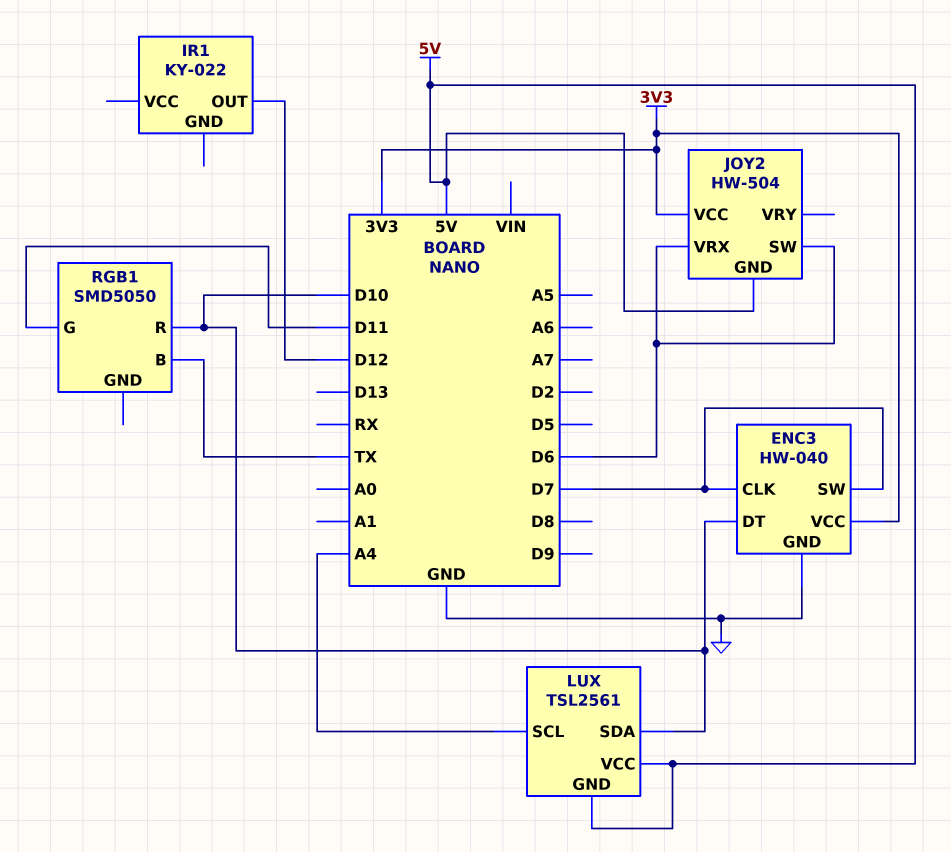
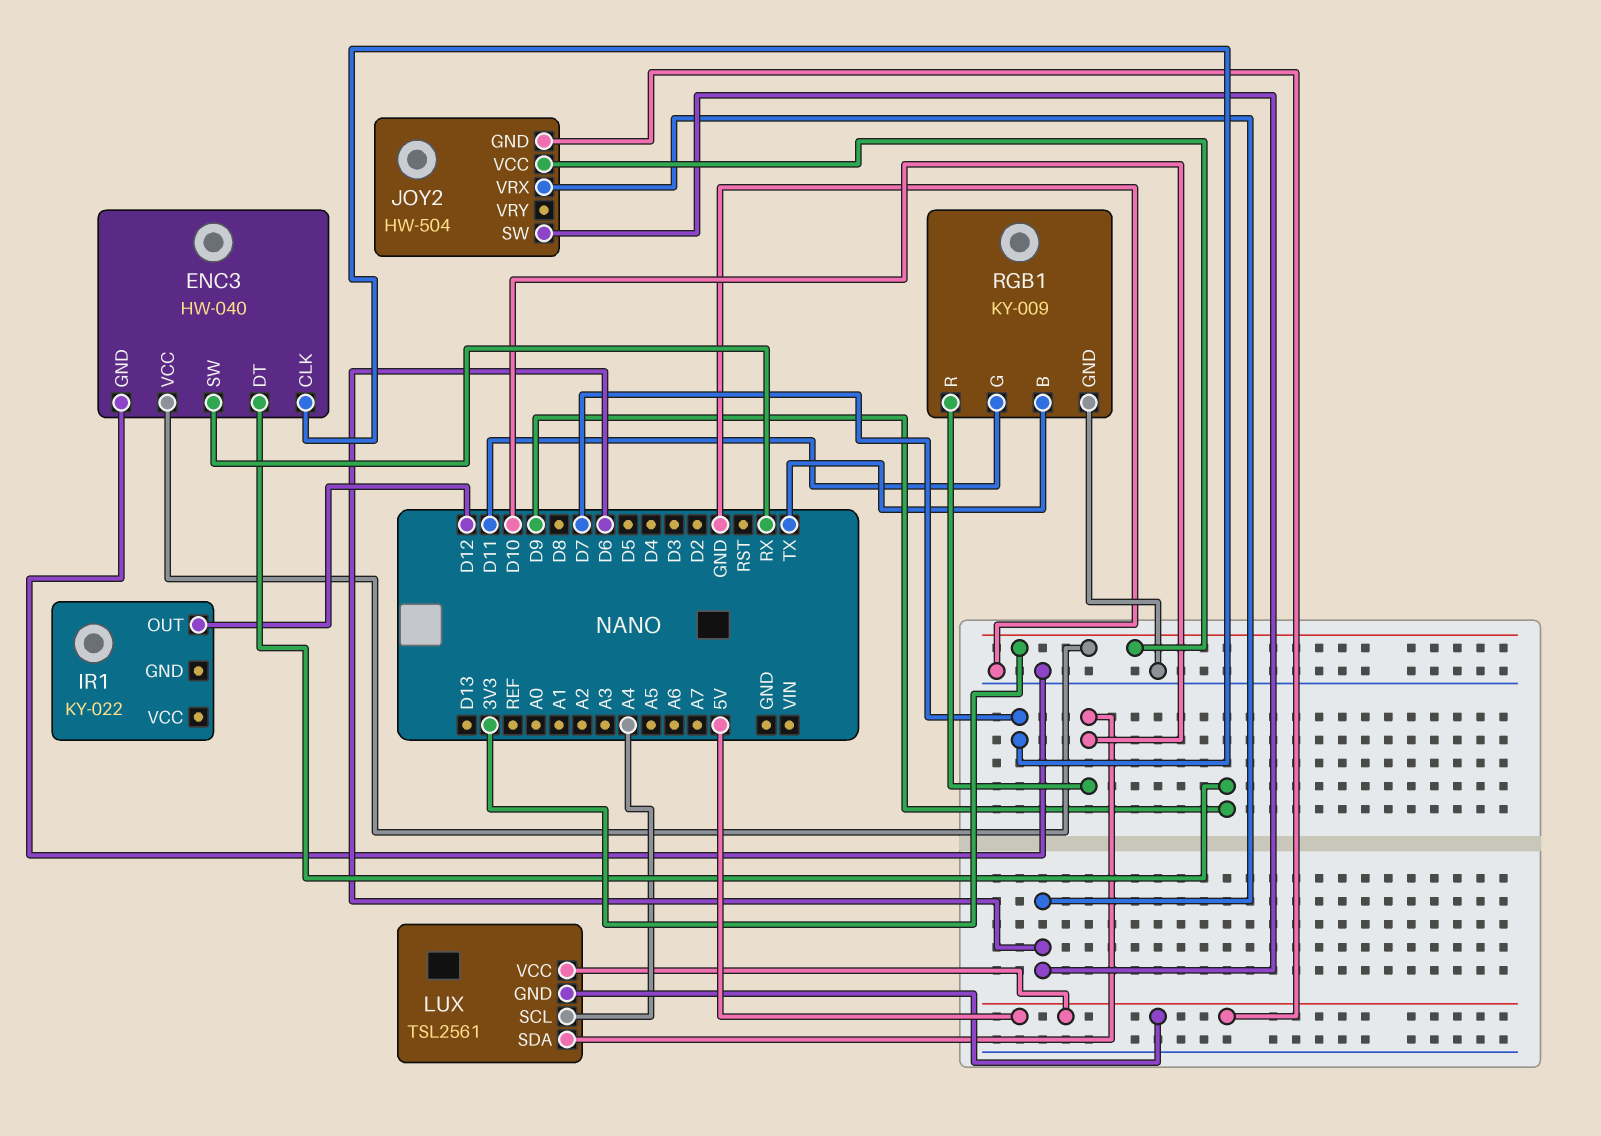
ENC3 pin DT: D10 -> D9
ENC3 pin SW: D7 -> RX
RGB1: SMD5050 -> KY-009
RGB1 pin GND: none -> GND

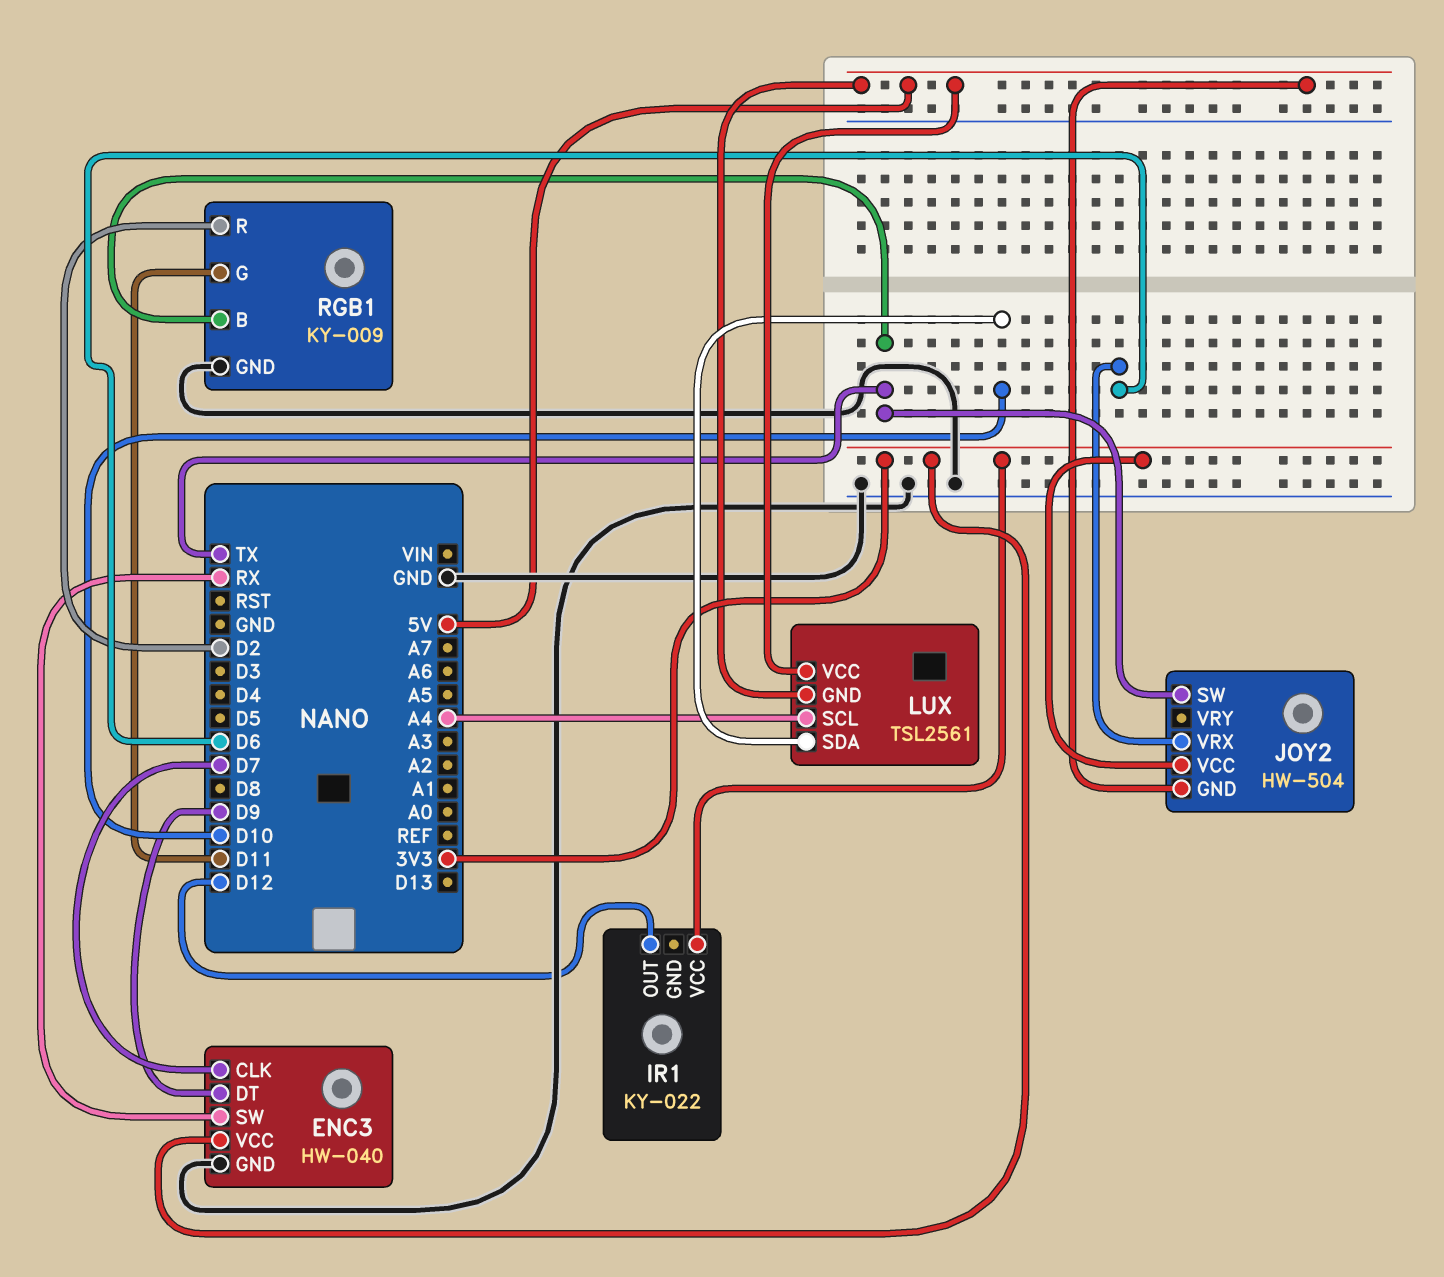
IR1 pin VCC: none -> 3V3
JOY2 pin SW: D6 -> TX
RGB1 pin R: D10 -> D2

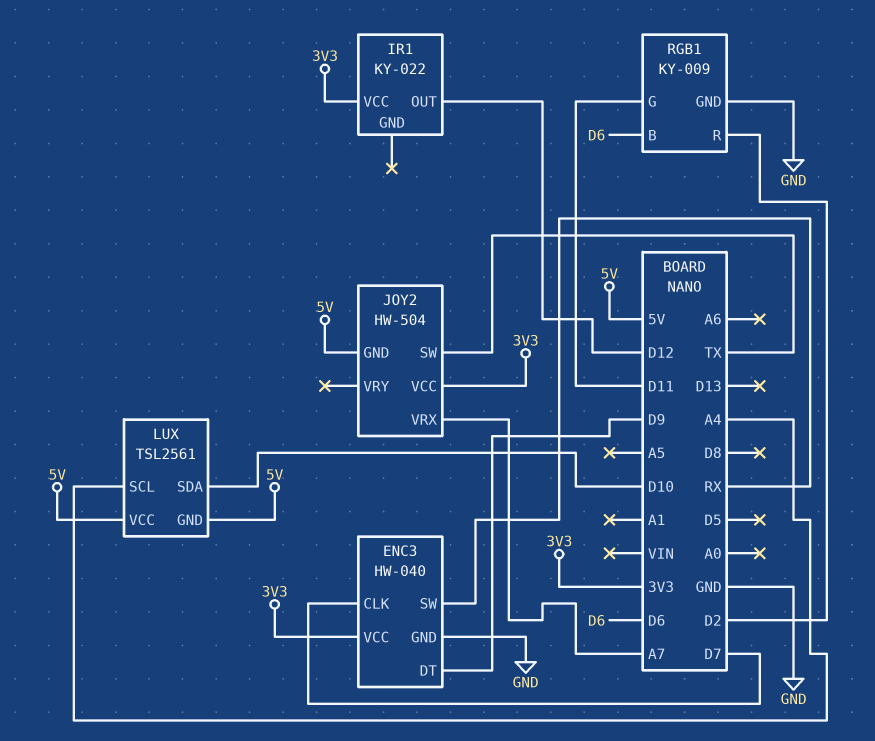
JOY2 pin VRX: D6 -> A7
RGB1 pin B: TX -> D6

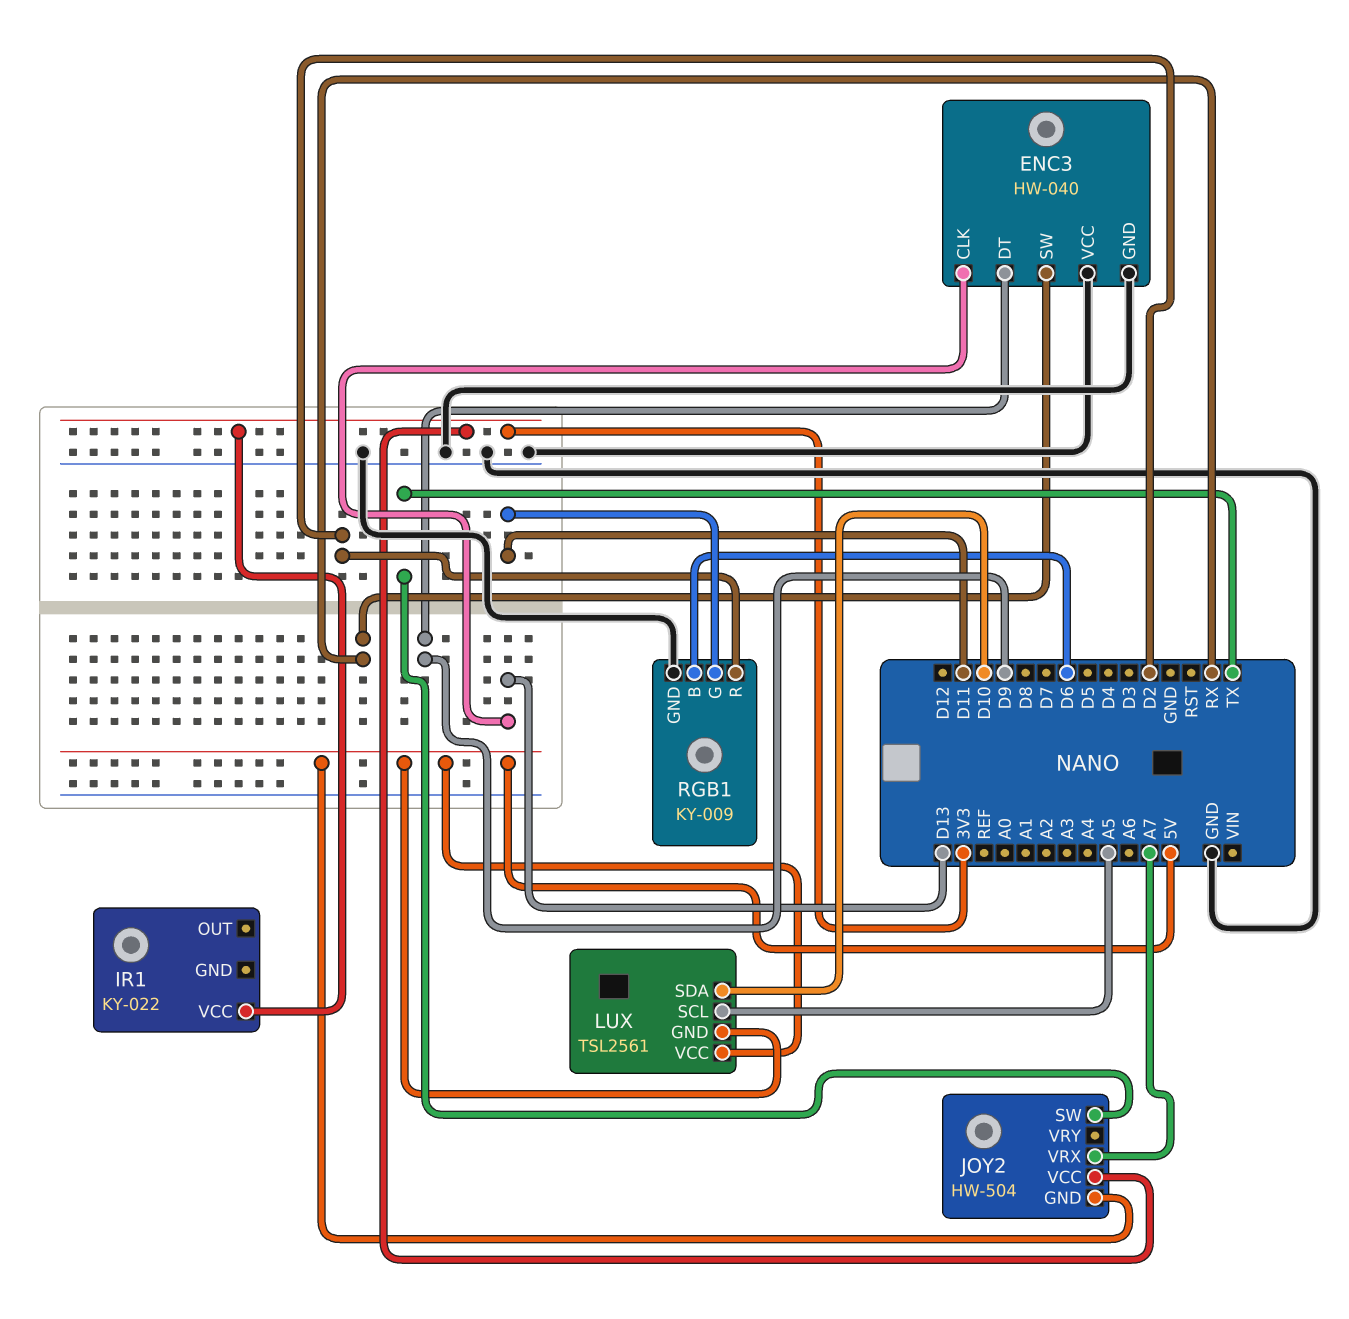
ENC3 pin CLK: D7 -> D13
ENC3 pin VCC: 3V3 -> GND
IR1 pin OUT: D12 -> none
LUX pin SCL: A4 -> A5

